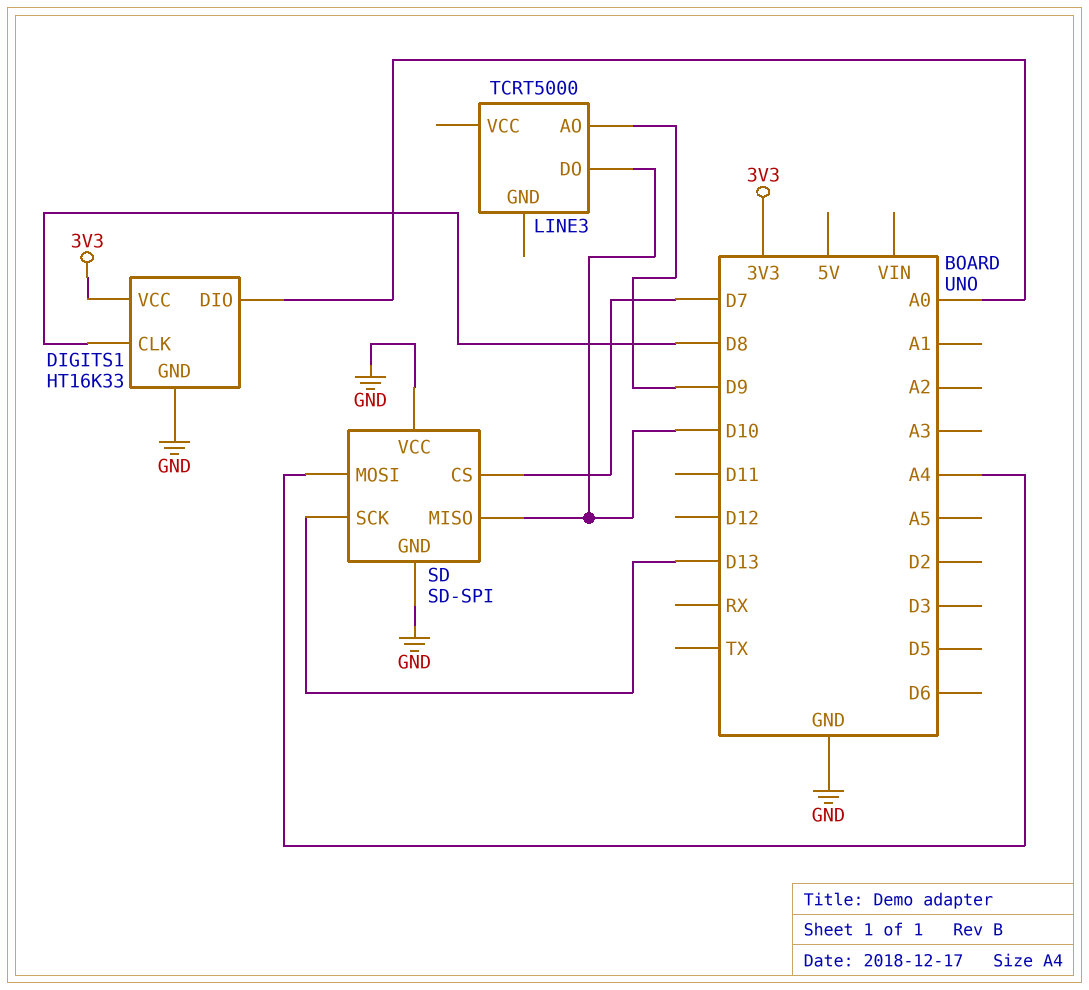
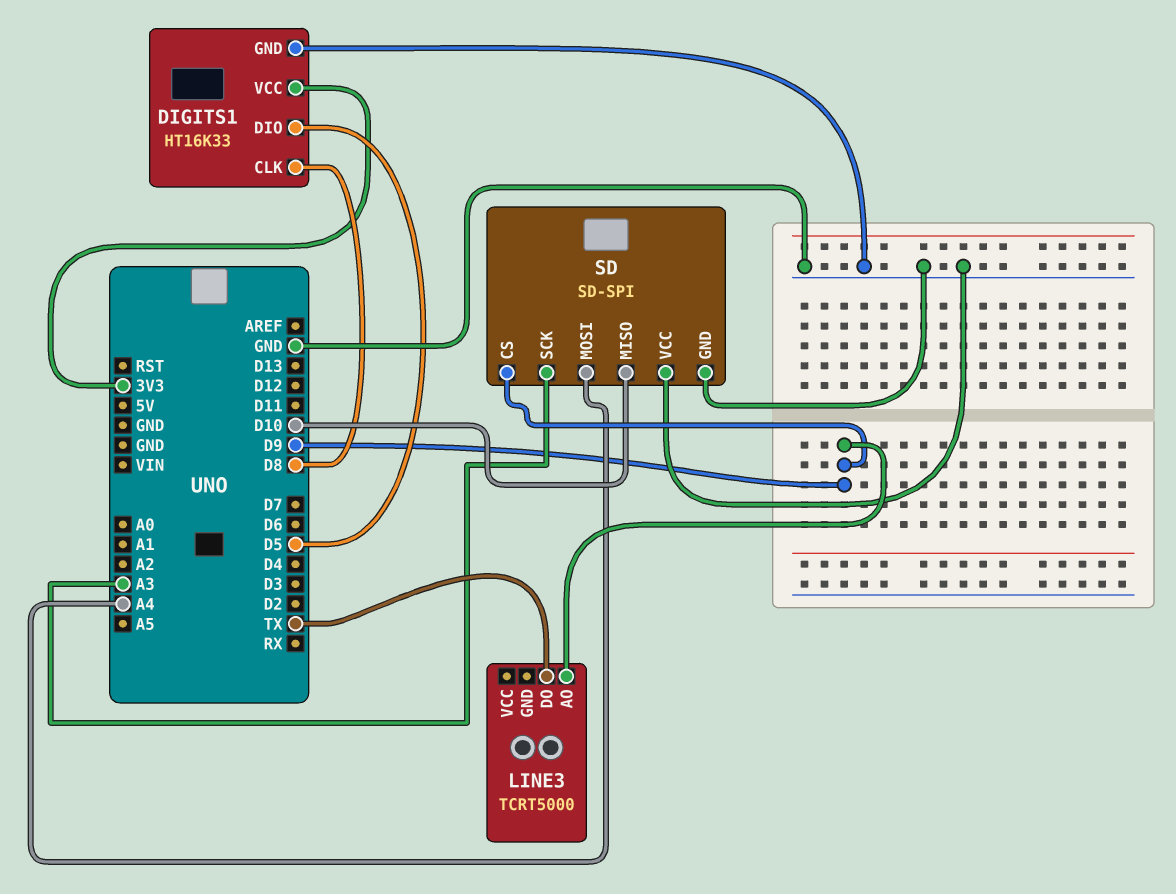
DIGITS1 pin DIO: A0 -> D5
LINE3 pin DO: D10 -> TX
SD pin CS: D7 -> D9
SD pin SCK: D13 -> A3

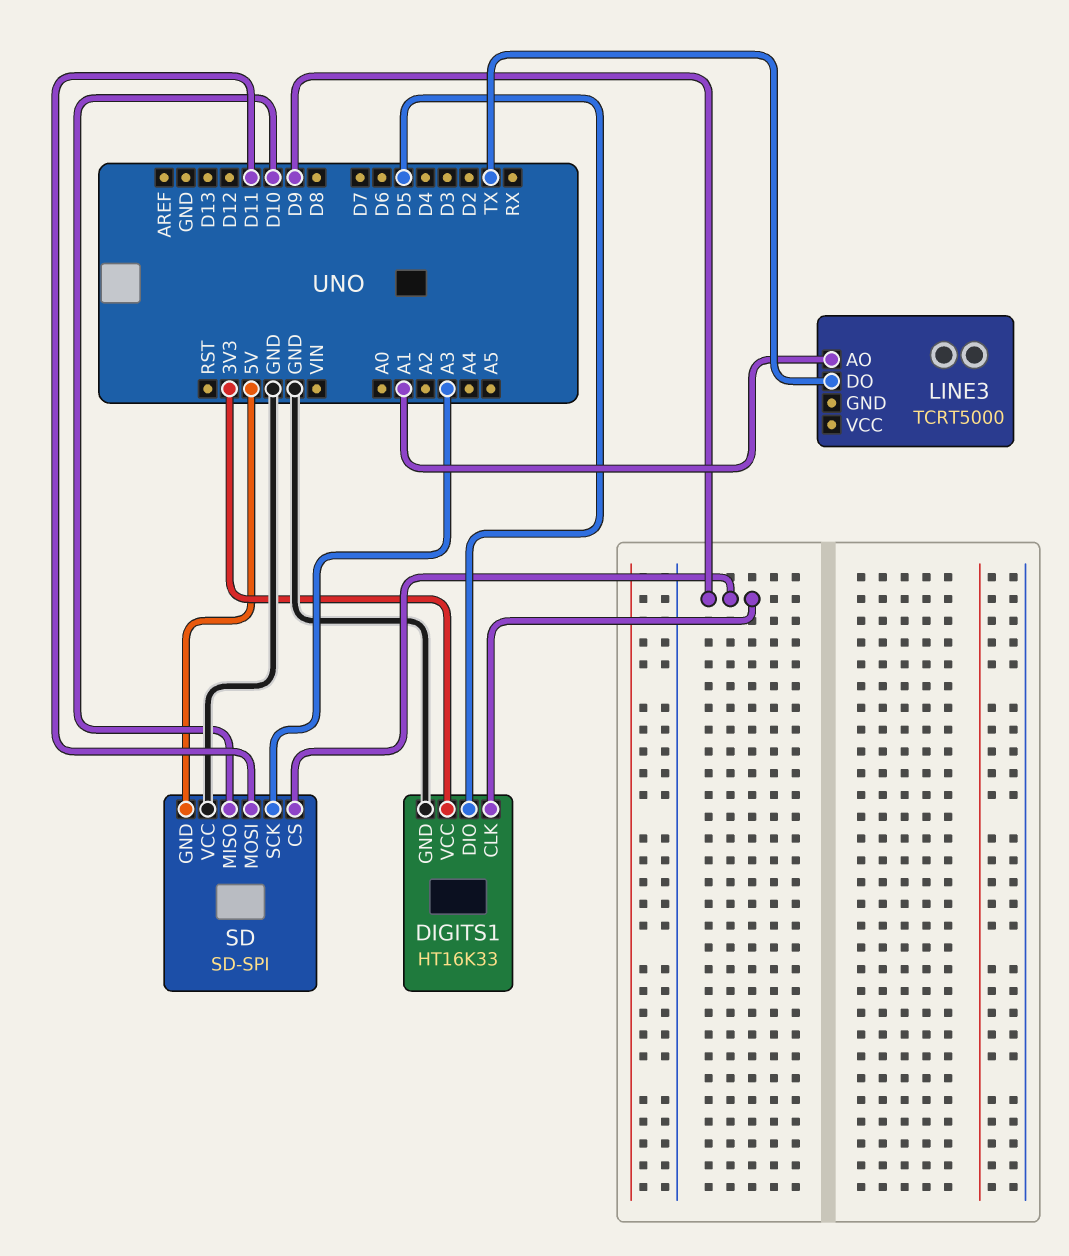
DIGITS1 pin CLK: D8 -> D9
LINE3 pin AO: D9 -> A1
SD pin GND: GND -> 5V
SD pin MOSI: A4 -> D11

